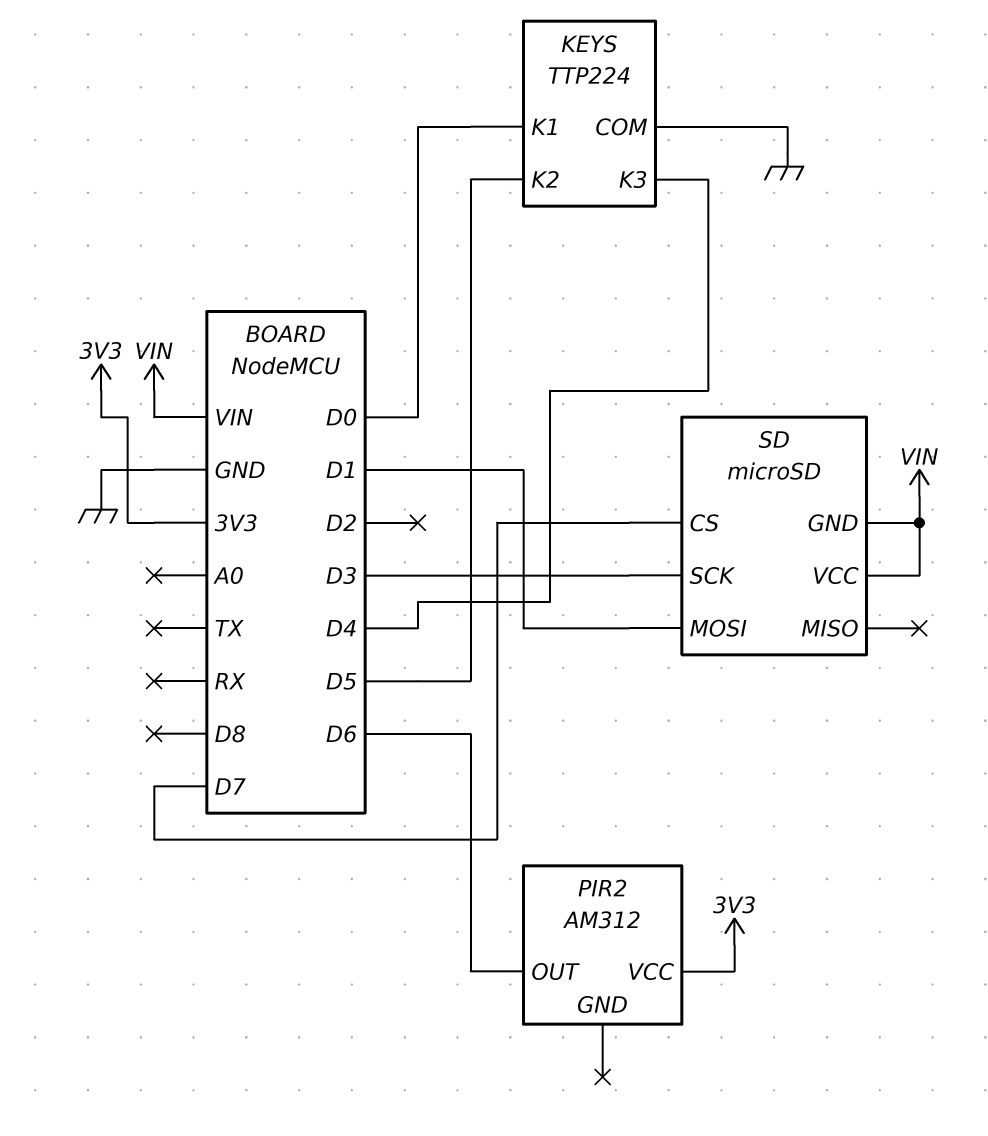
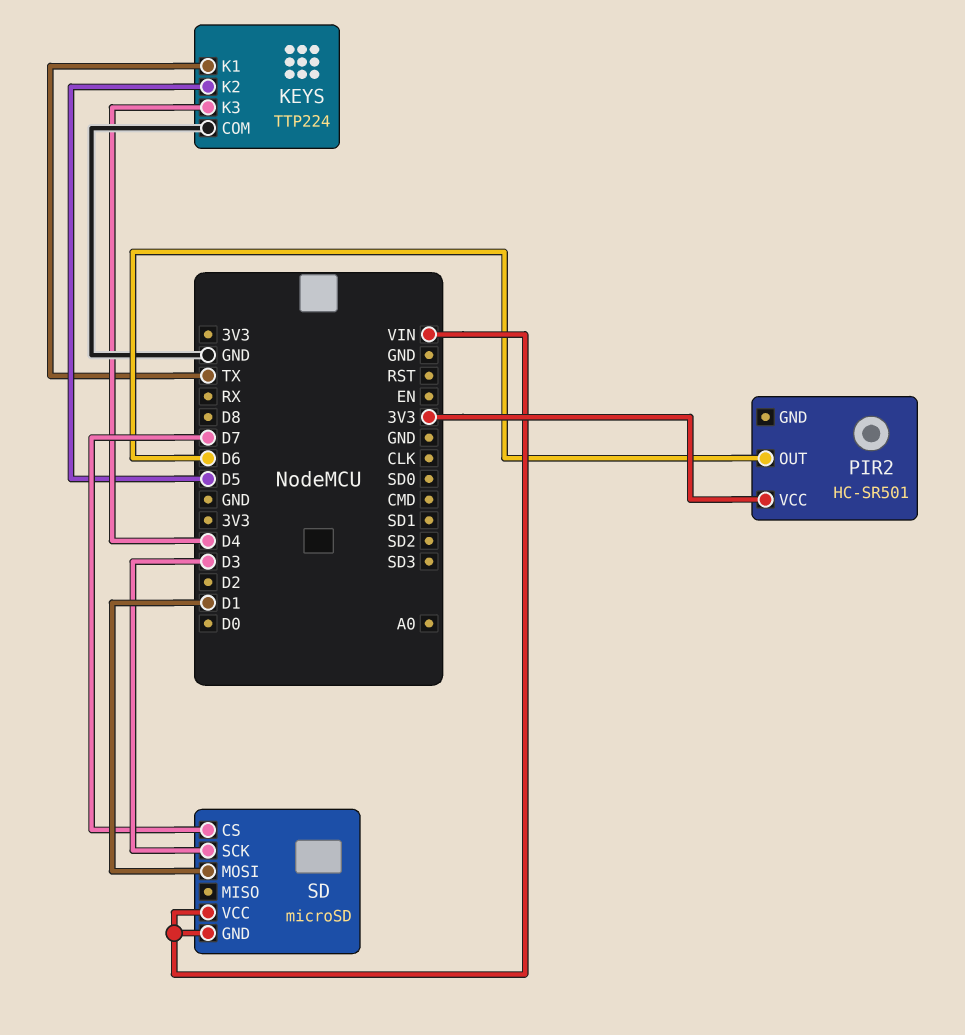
KEYS pin K1: D0 -> TX
PIR2: AM312 -> HC-SR501

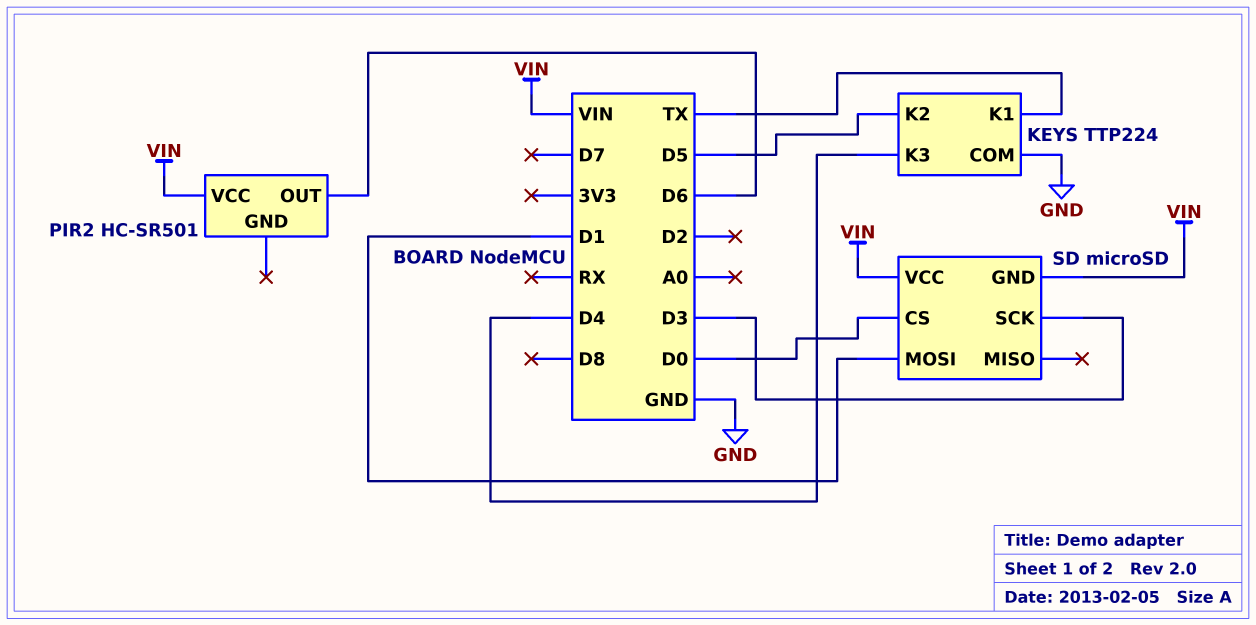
PIR2 pin VCC: 3V3 -> VIN
SD pin CS: D7 -> D0

